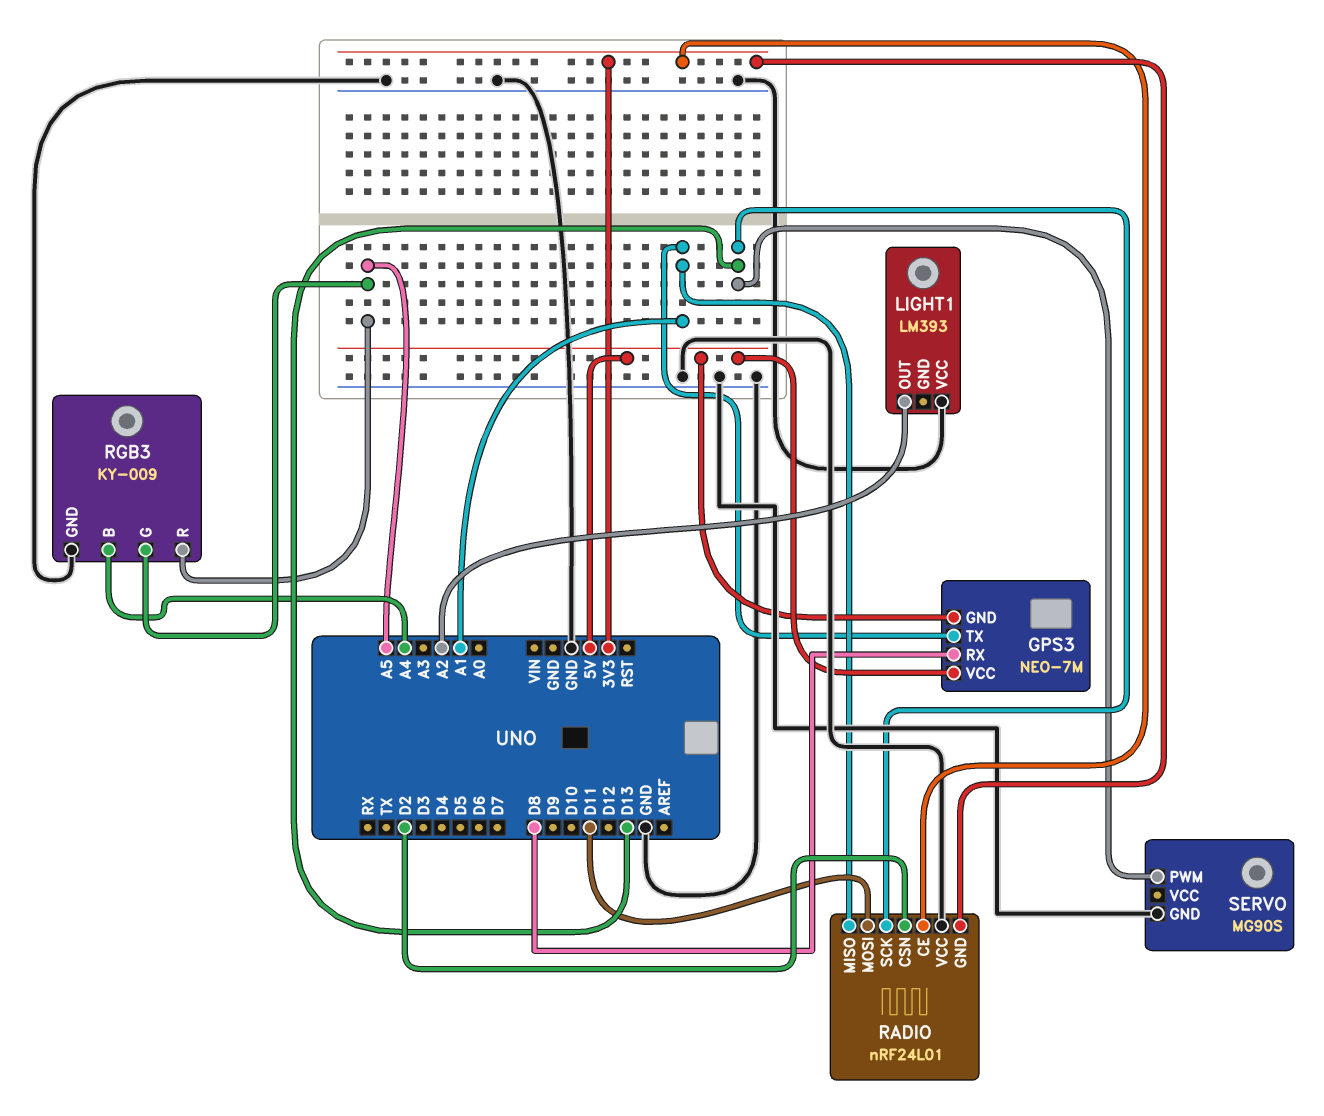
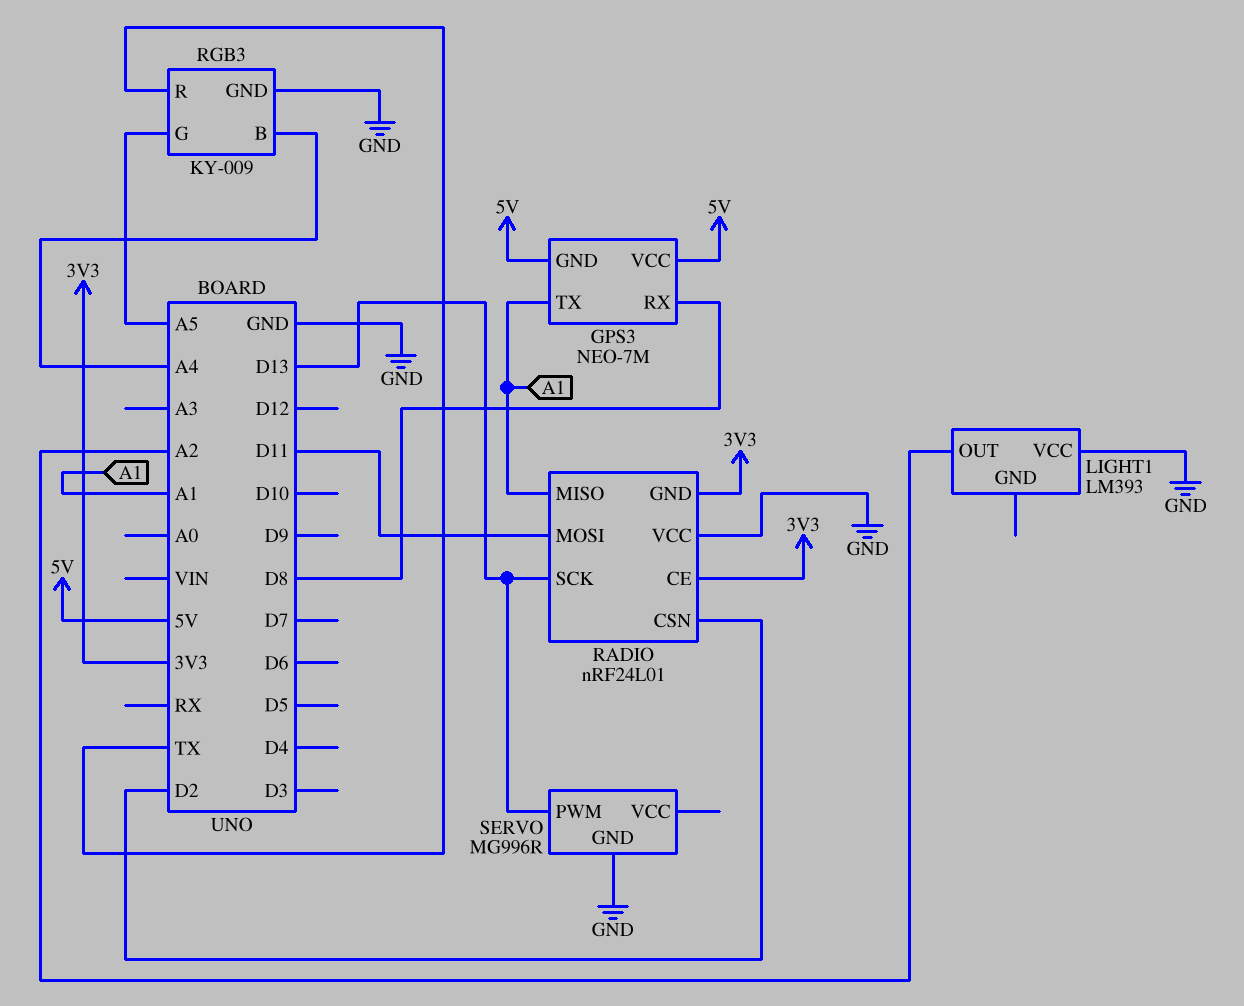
RGB3 pin R: A5 -> TX
SERVO: MG90S -> MG996R

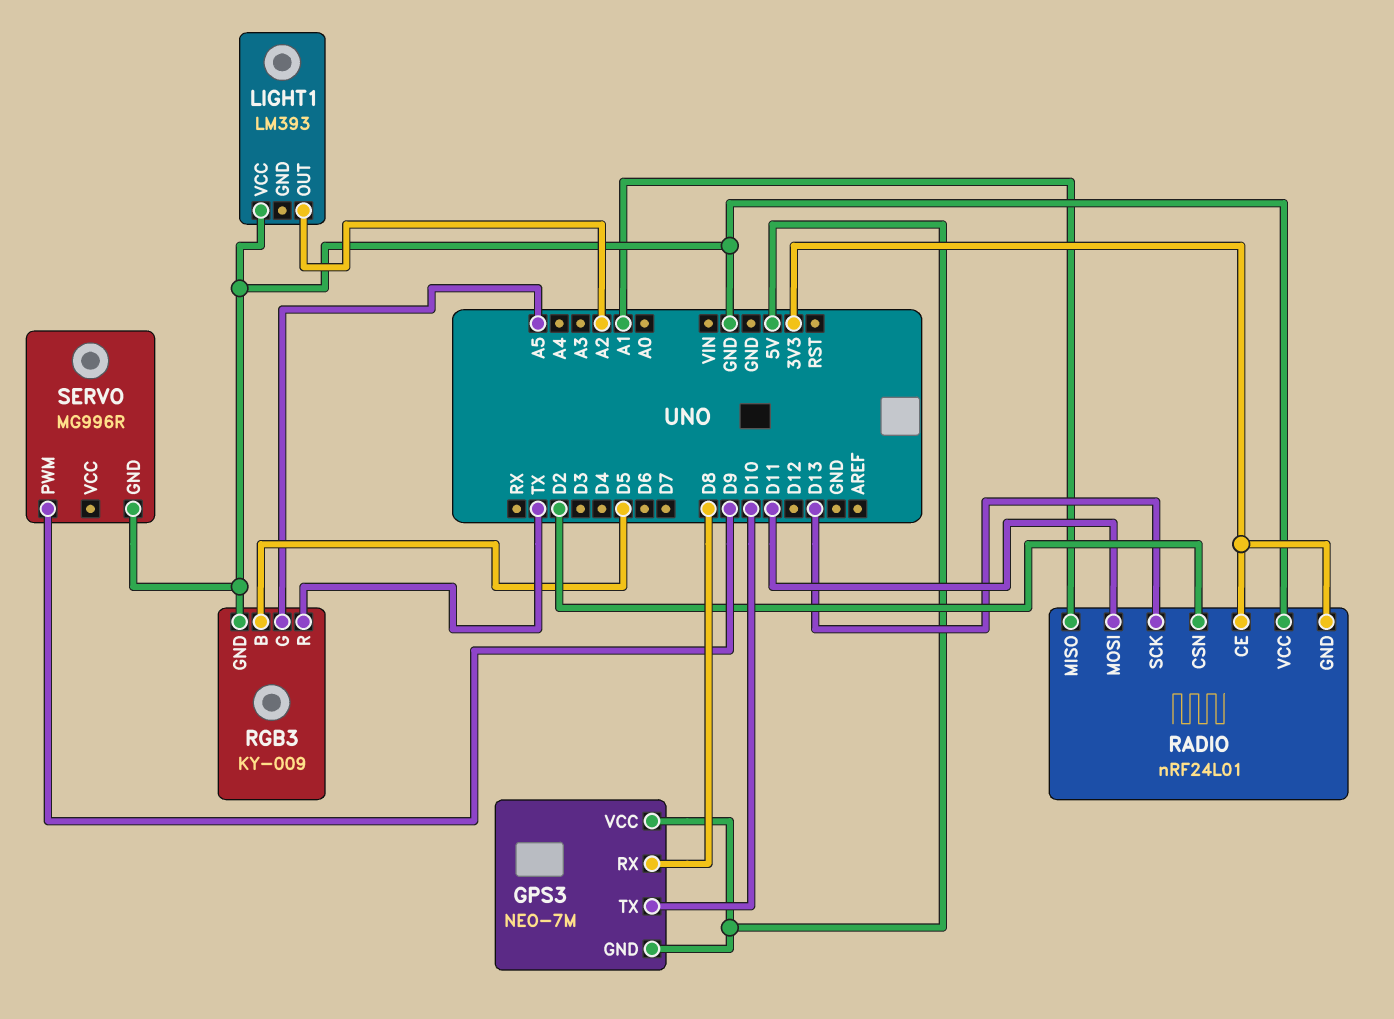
GPS3 pin TX: A1 -> D10
RGB3 pin B: A4 -> D5
SERVO pin PWM: D13 -> D9

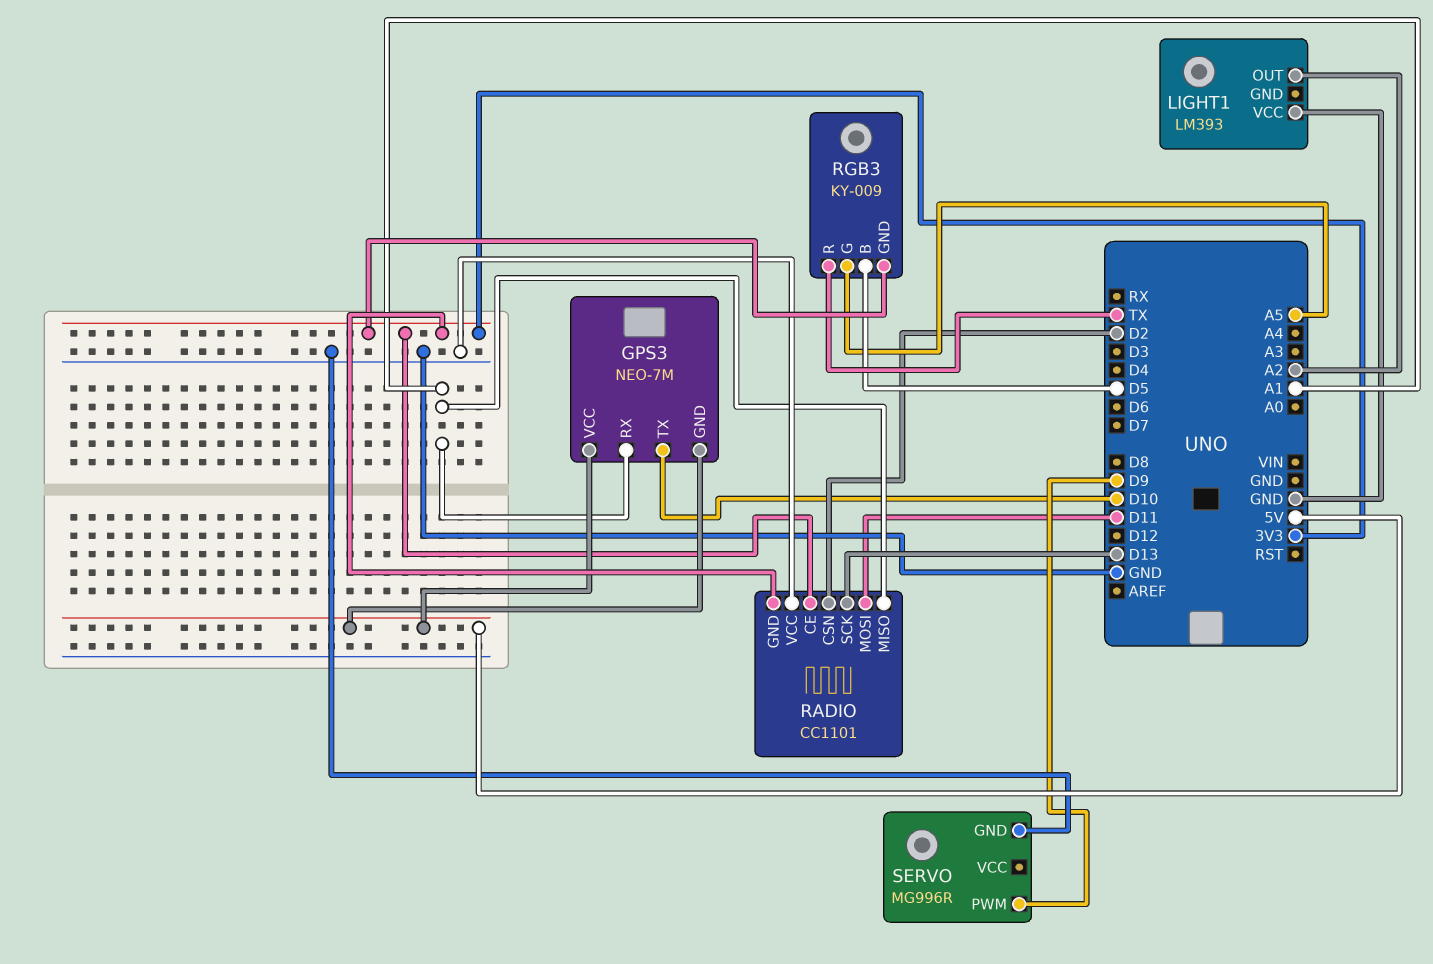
GPS3 pin RX: D8 -> A1
RADIO: nRF24L01 -> CC1101
RGB3 pin GND: GND -> 3V3

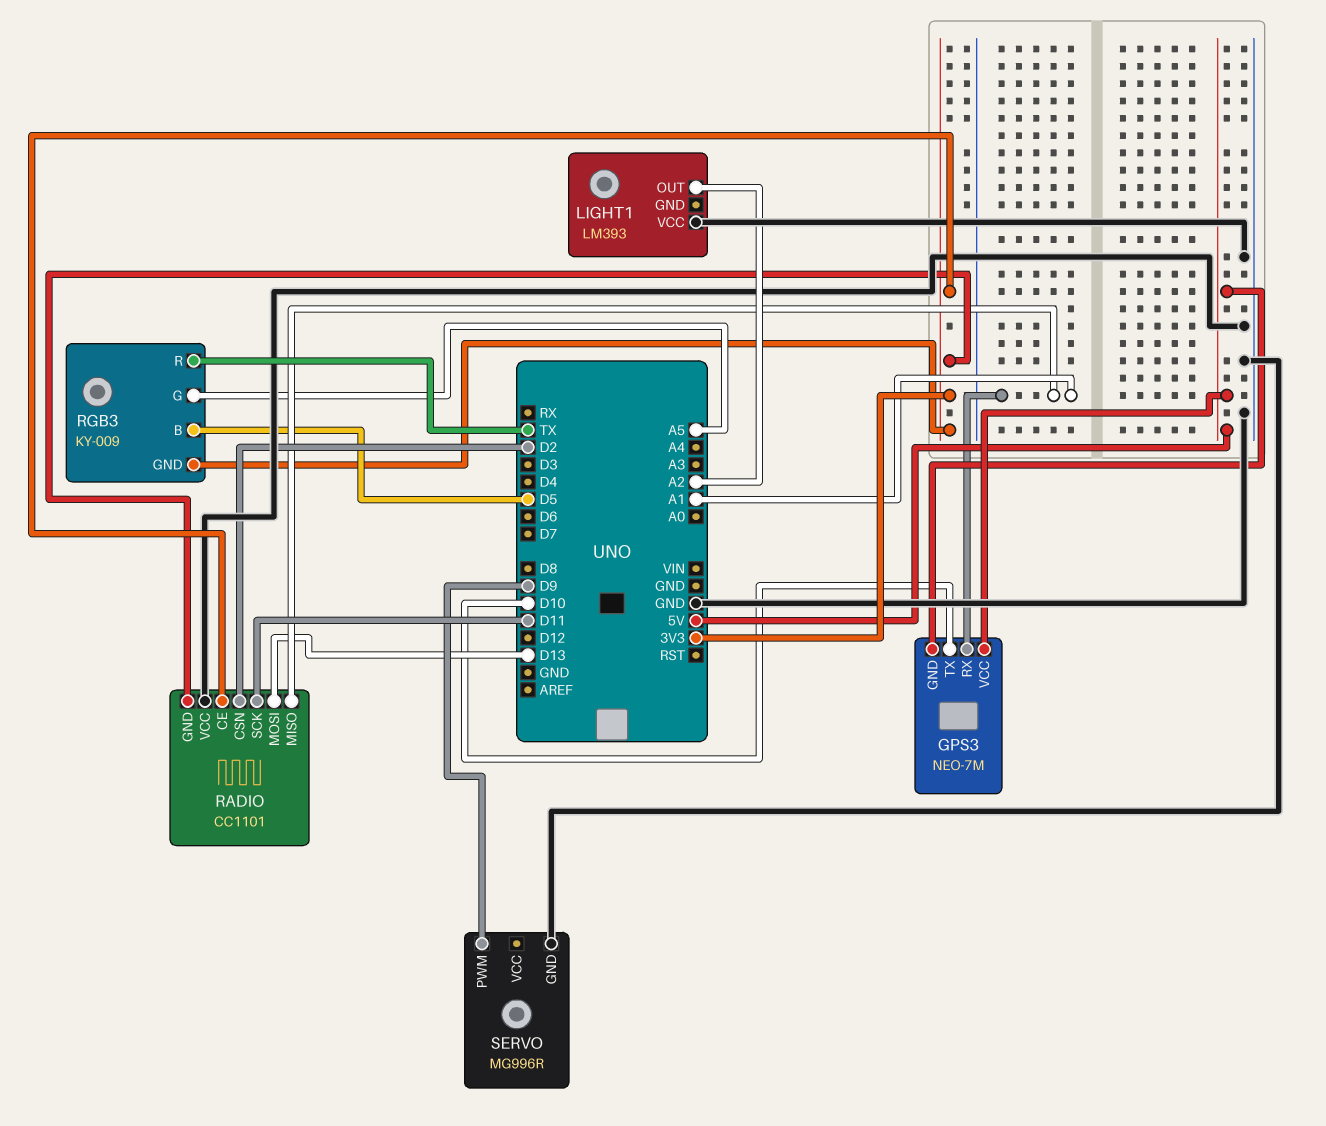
RADIO pin MOSI: D11 -> D13
RADIO pin SCK: D13 -> D11

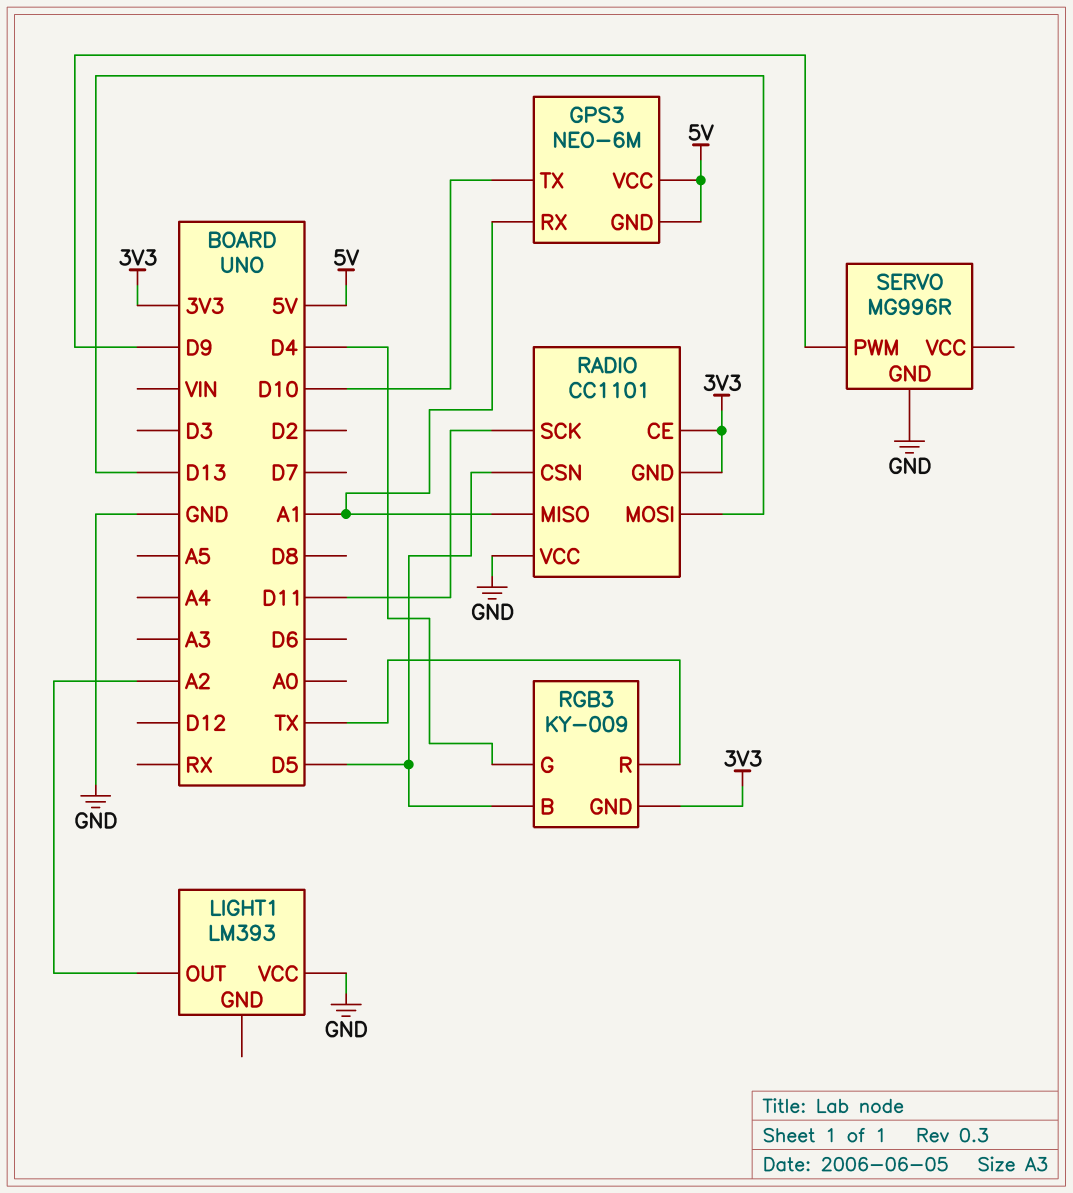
GPS3: NEO-7M -> NEO-6M
RADIO pin CSN: D2 -> D5
RGB3 pin G: A5 -> D4

